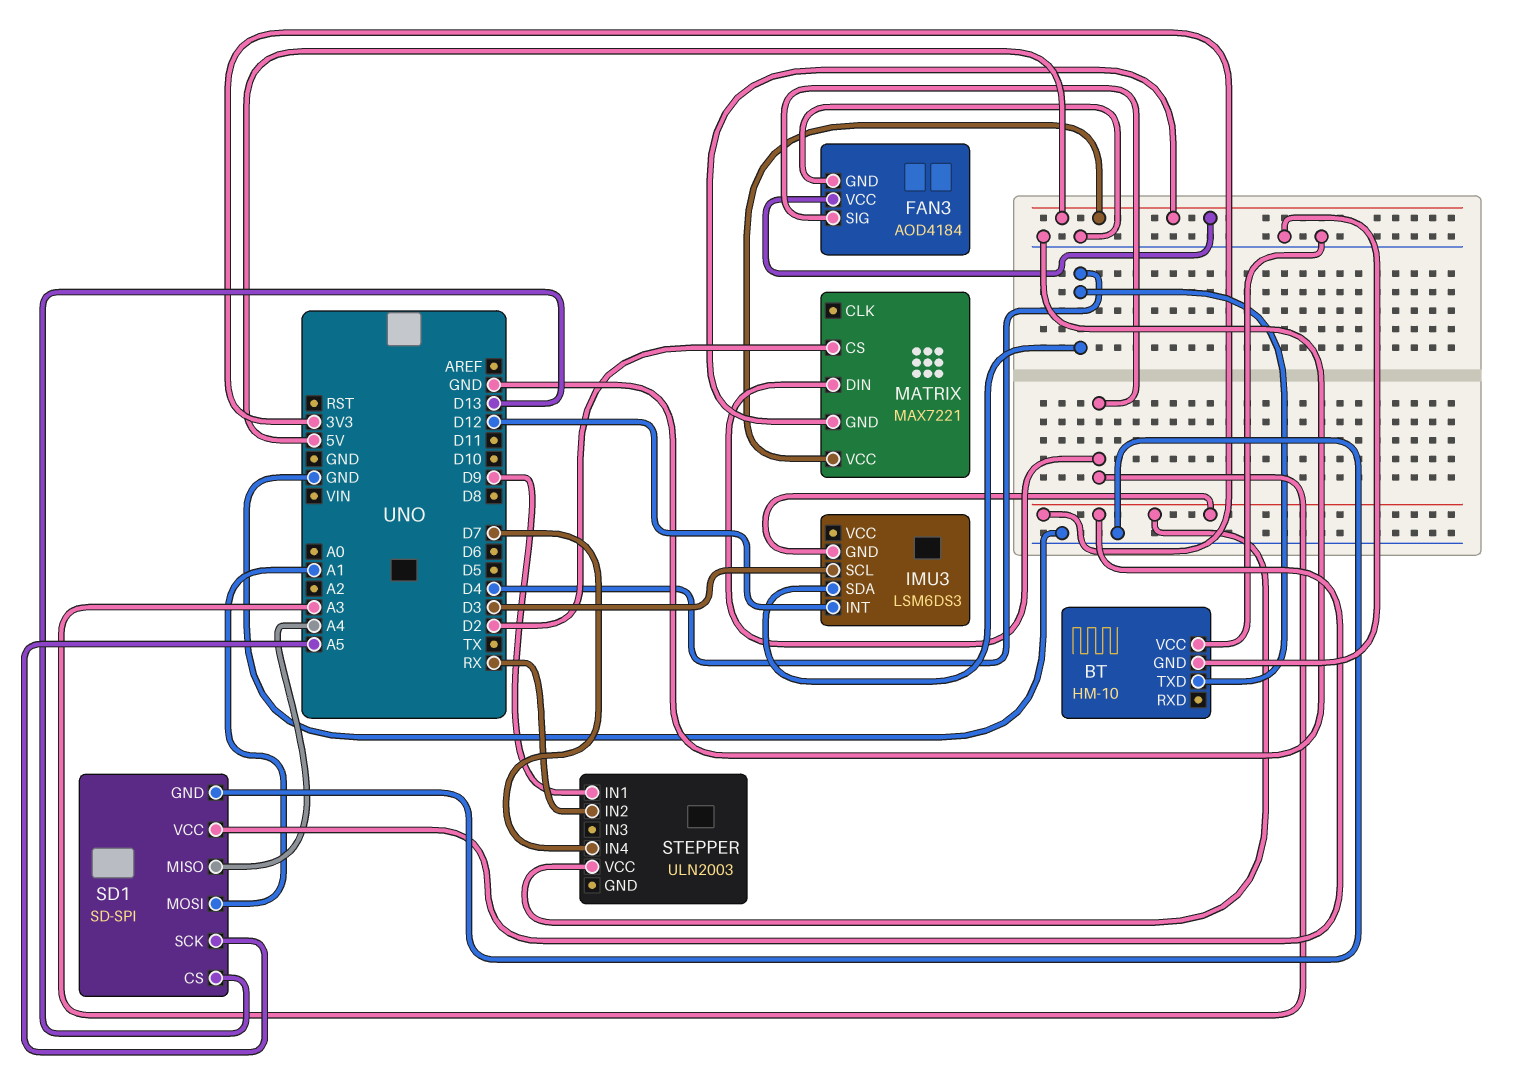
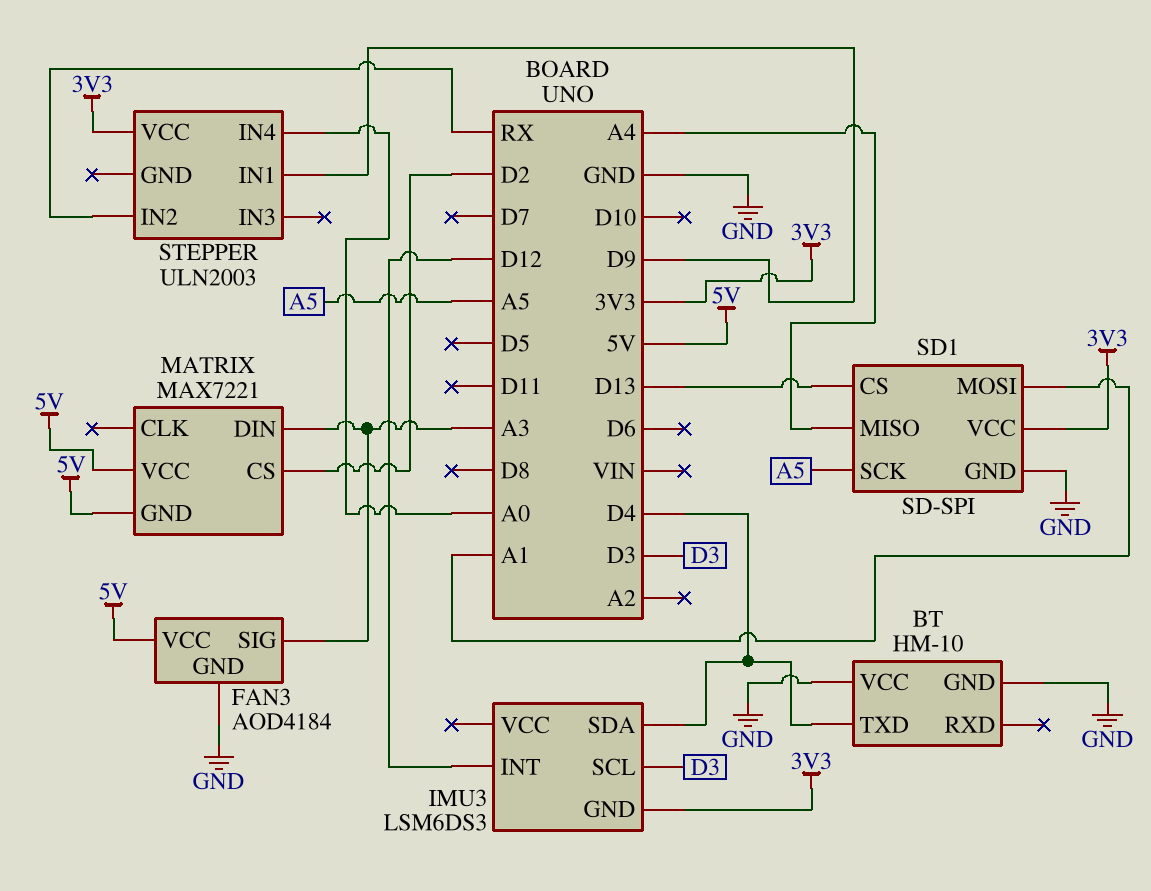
STEPPER pin IN4: D7 -> A0

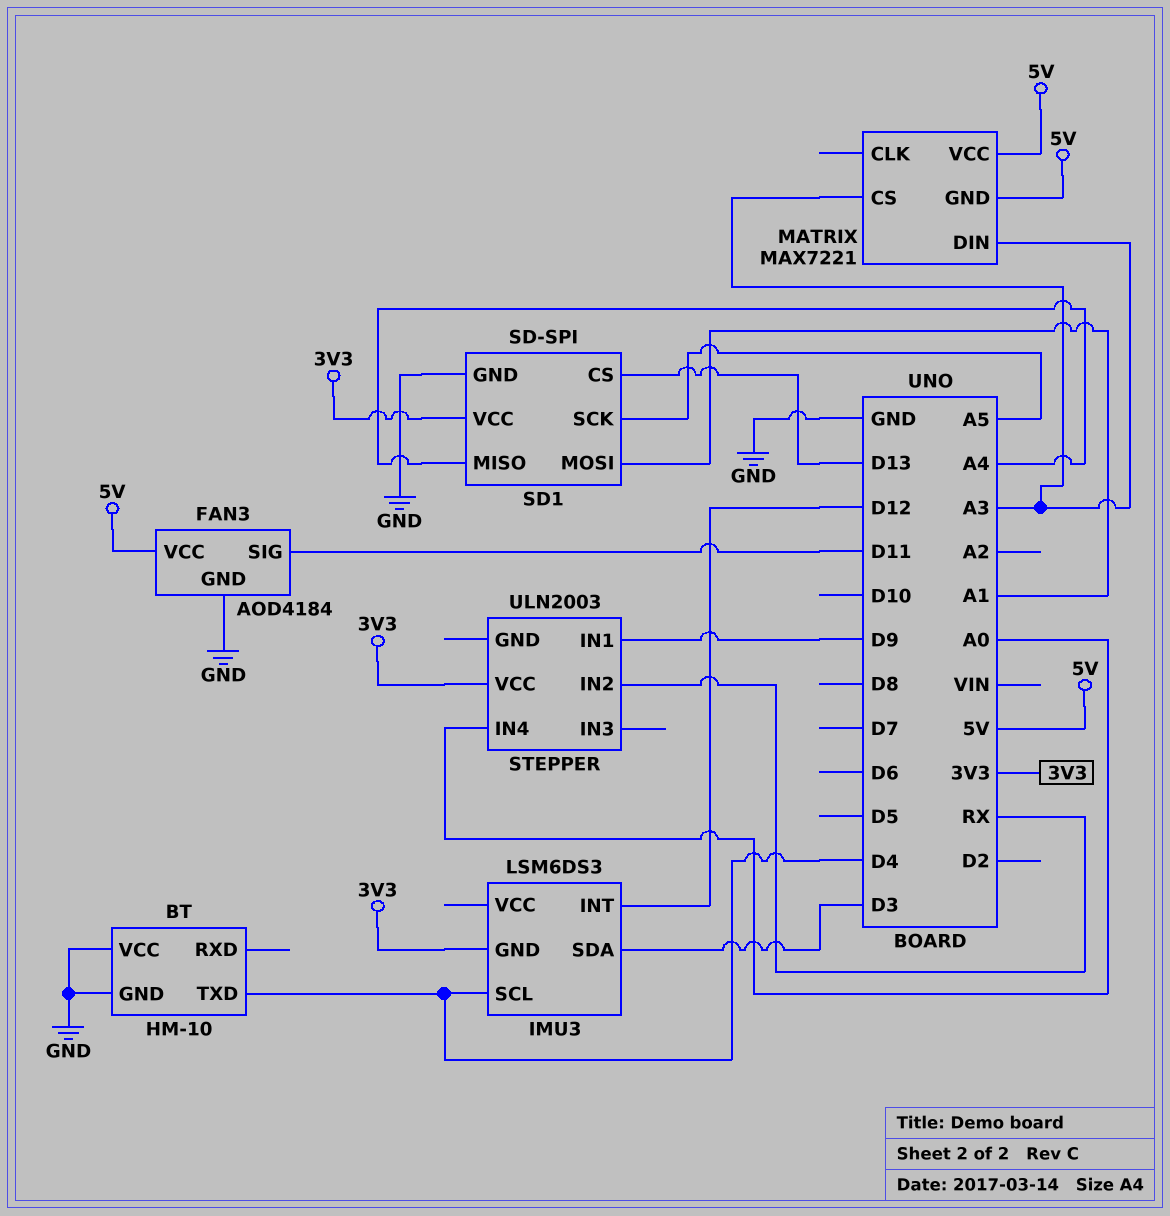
FAN3 pin SIG: A3 -> D11
IMU3 pin SCL: D3 -> D4
IMU3 pin SDA: D4 -> D3
MATRIX pin CS: D2 -> A3

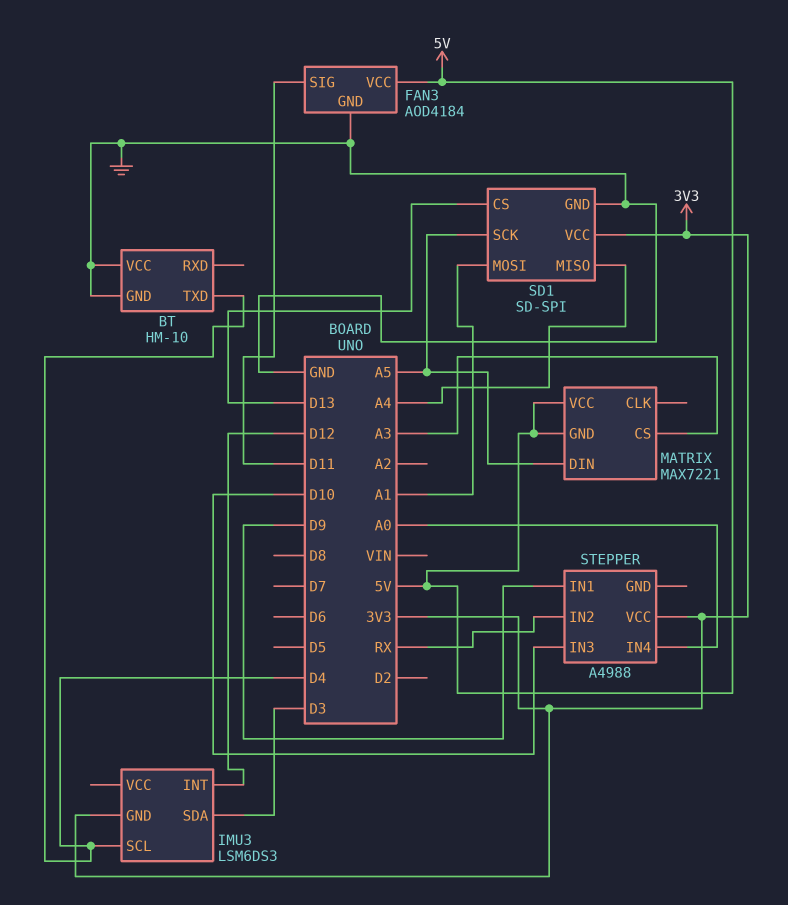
MATRIX pin DIN: A3 -> A5
STEPPER: ULN2003 -> A4988
STEPPER pin IN3: none -> D10

